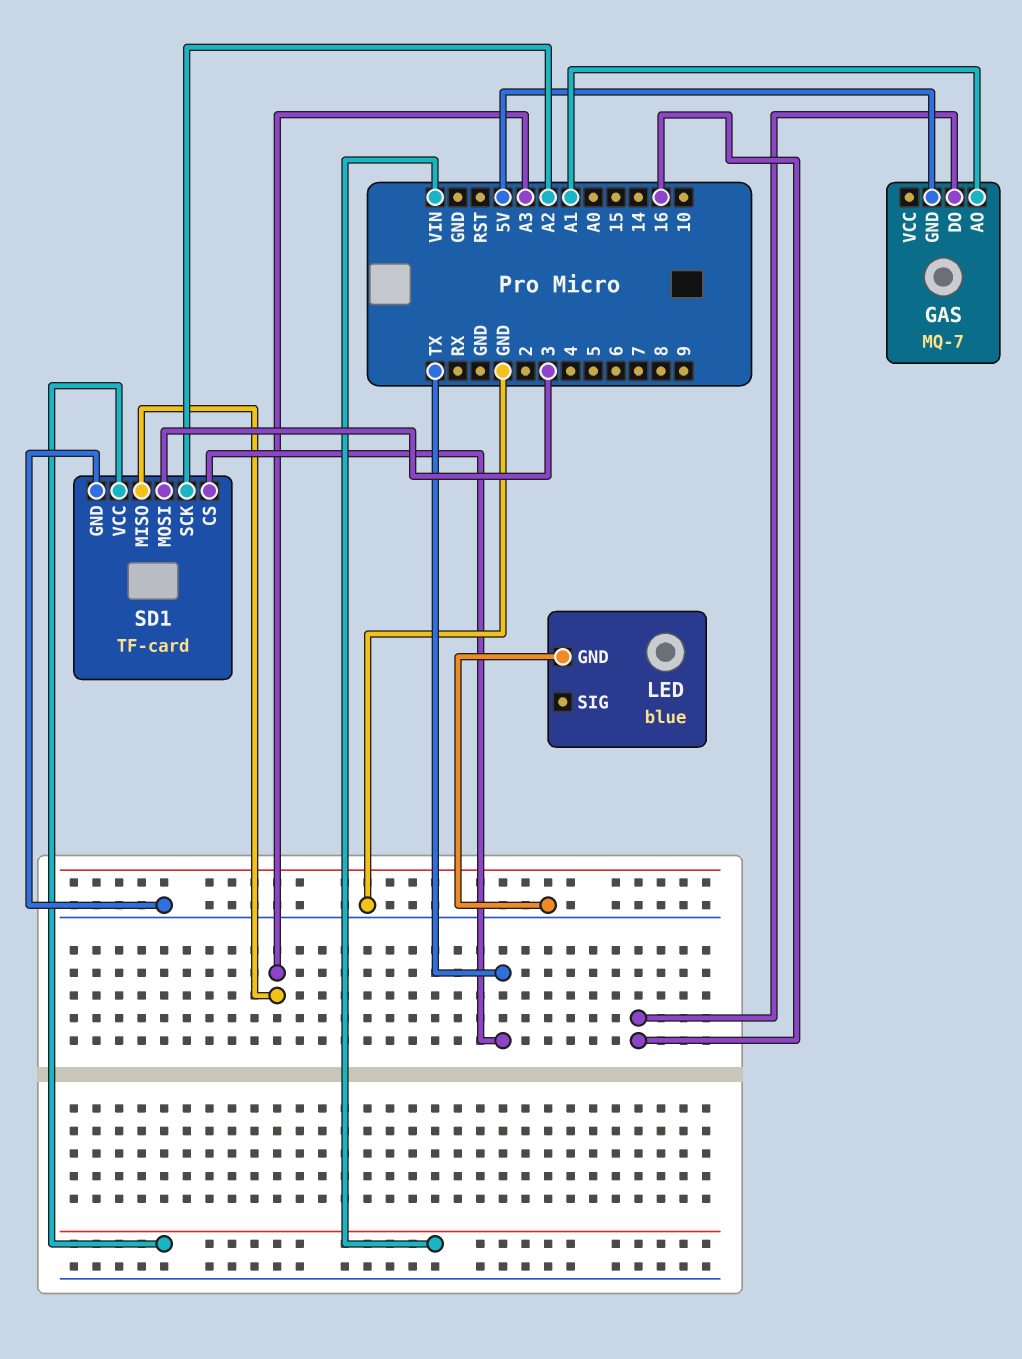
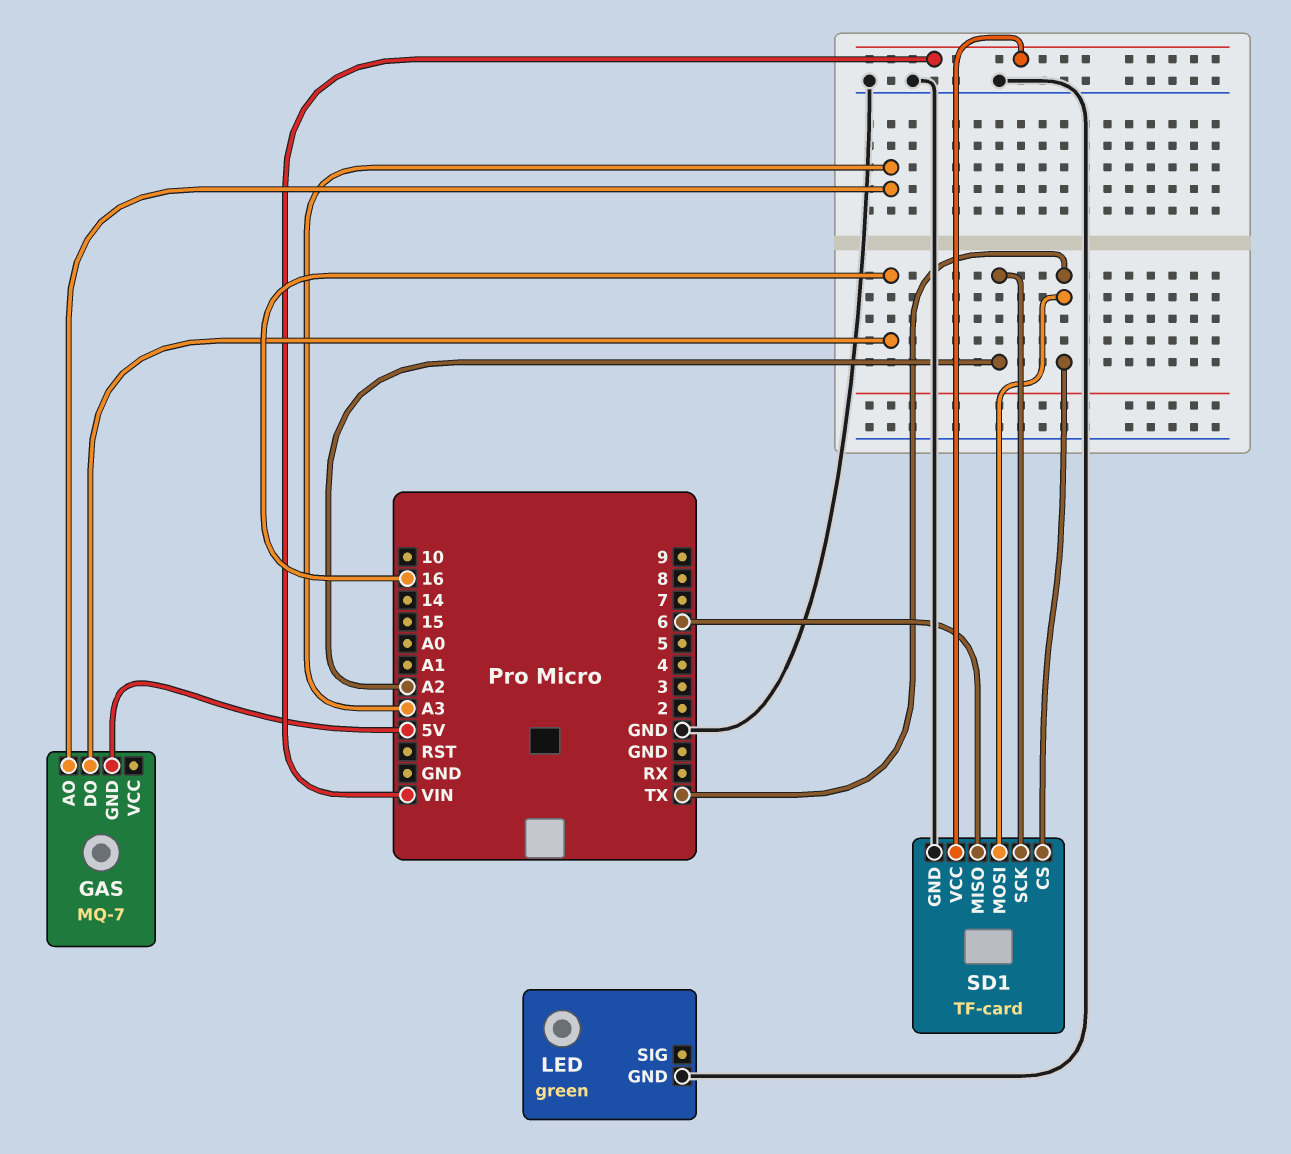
GAS pin AO: A1 -> A3
LED: blue -> green
SD1 pin MISO: A3 -> 6
SD1 pin MOSI: 3 -> TX

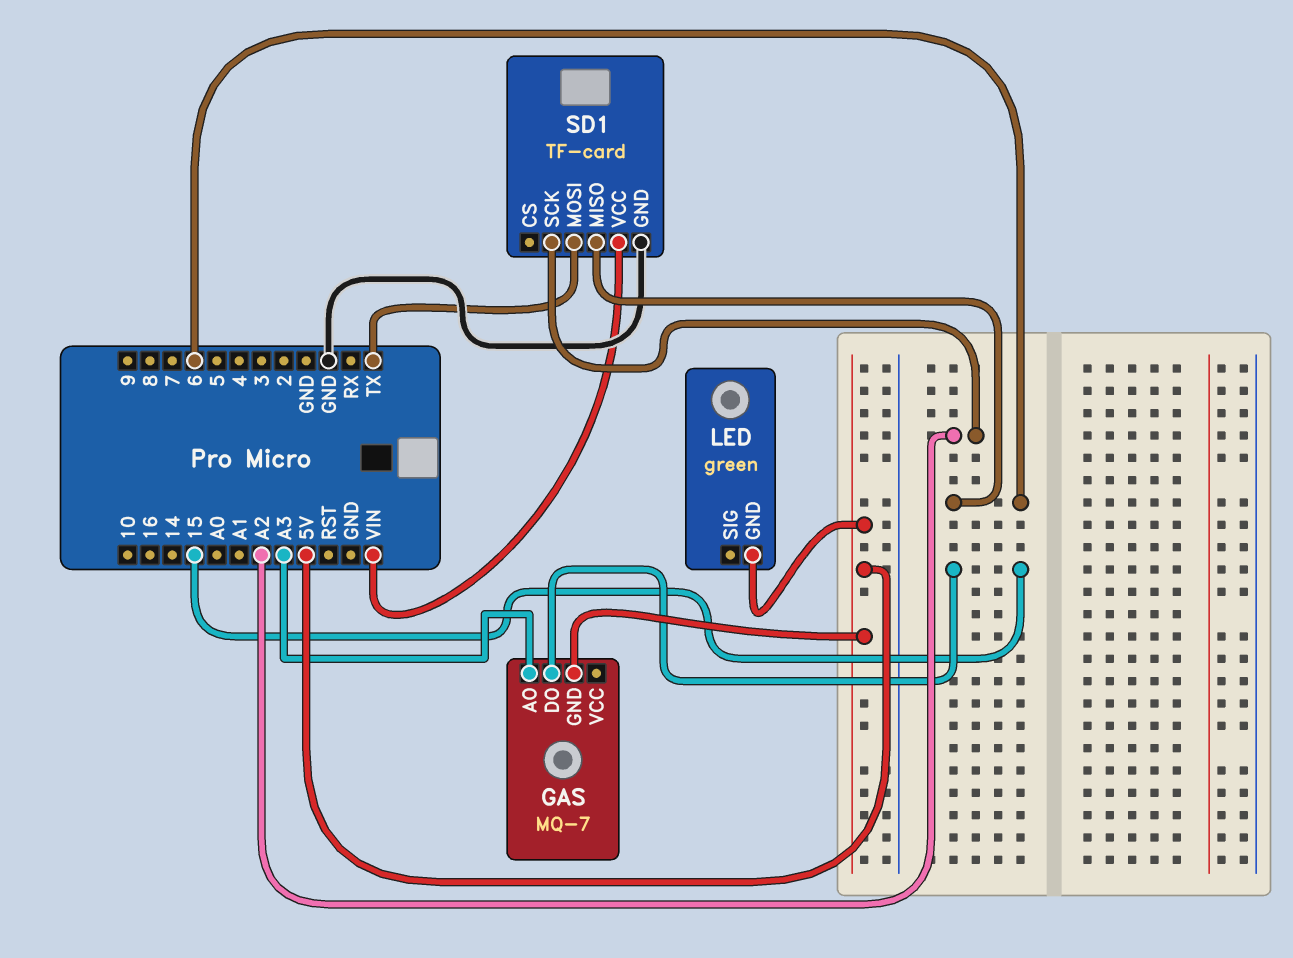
GAS pin DO: 16 -> 15
LED pin GND: GND -> 5V
SD1 pin CS: TX -> none

